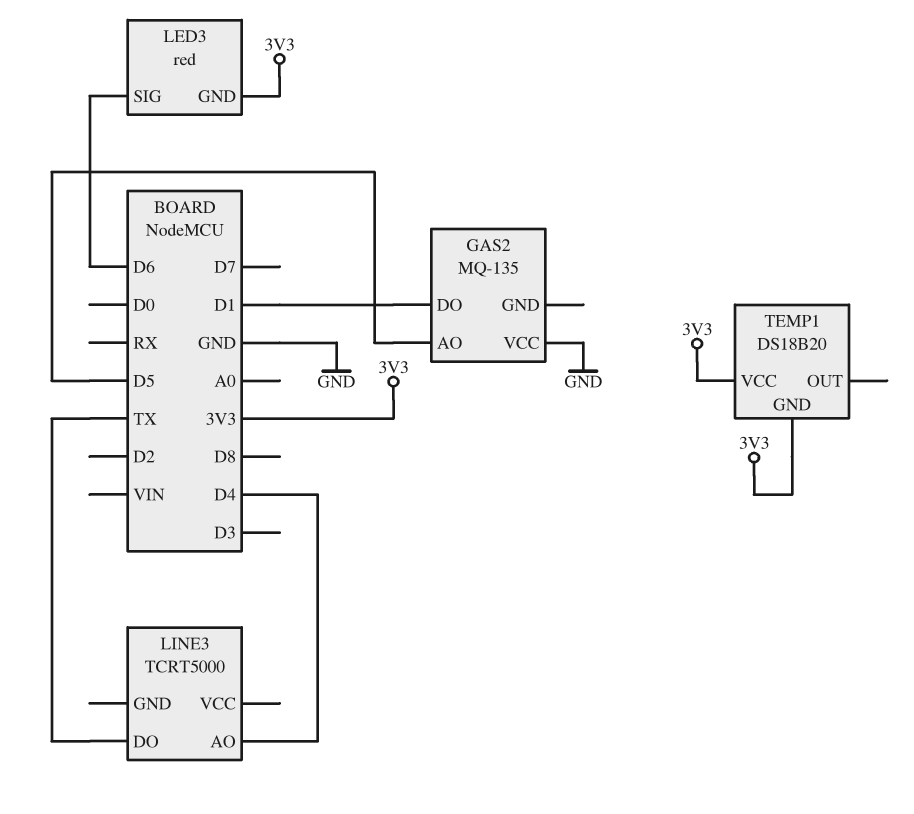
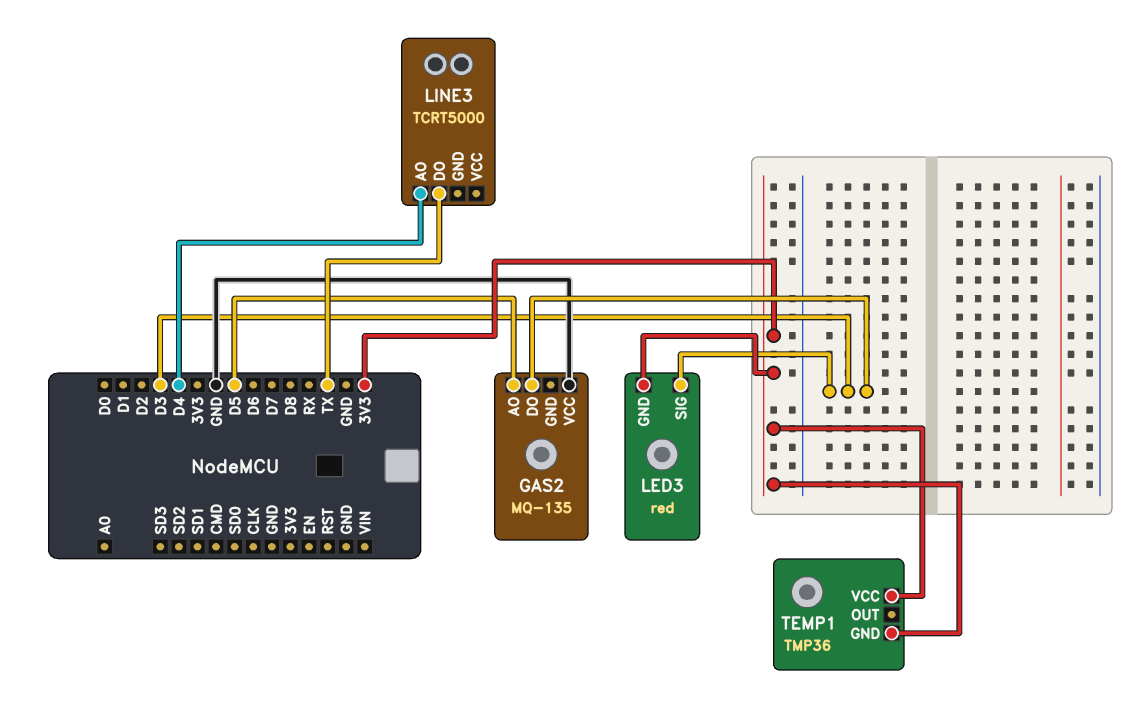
GAS2 pin DO: D1 -> D3
LED3 pin SIG: D6 -> D3
TEMP1: DS18B20 -> TMP36

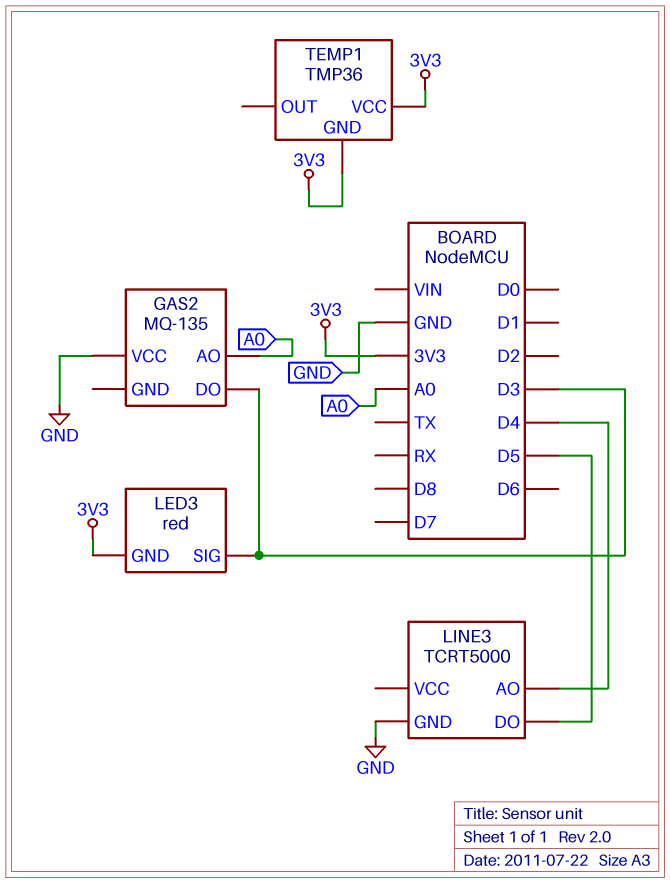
GAS2 pin AO: D5 -> A0
LINE3 pin DO: TX -> D5
LINE3 pin GND: none -> GND

